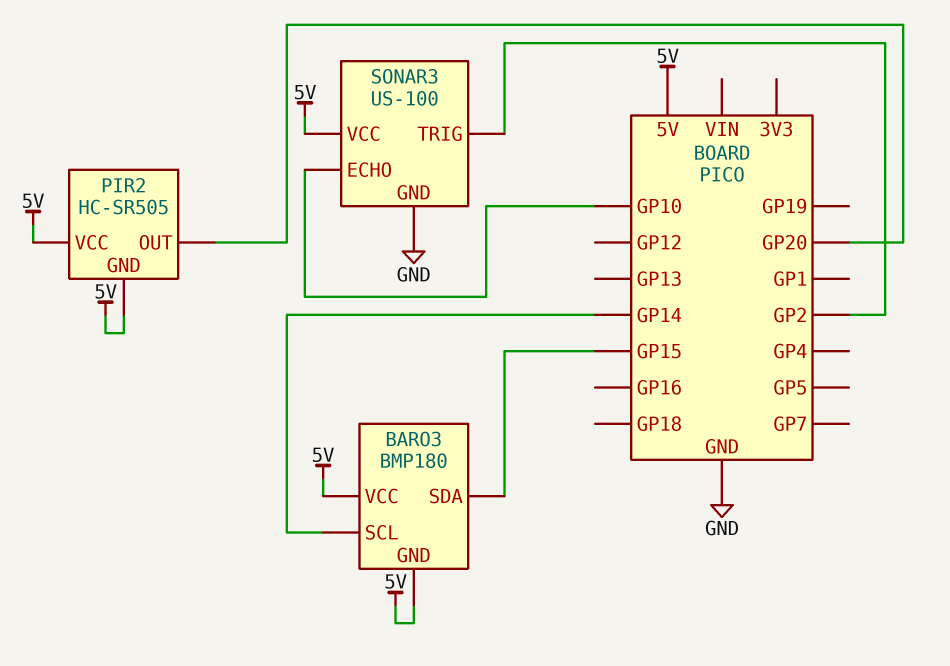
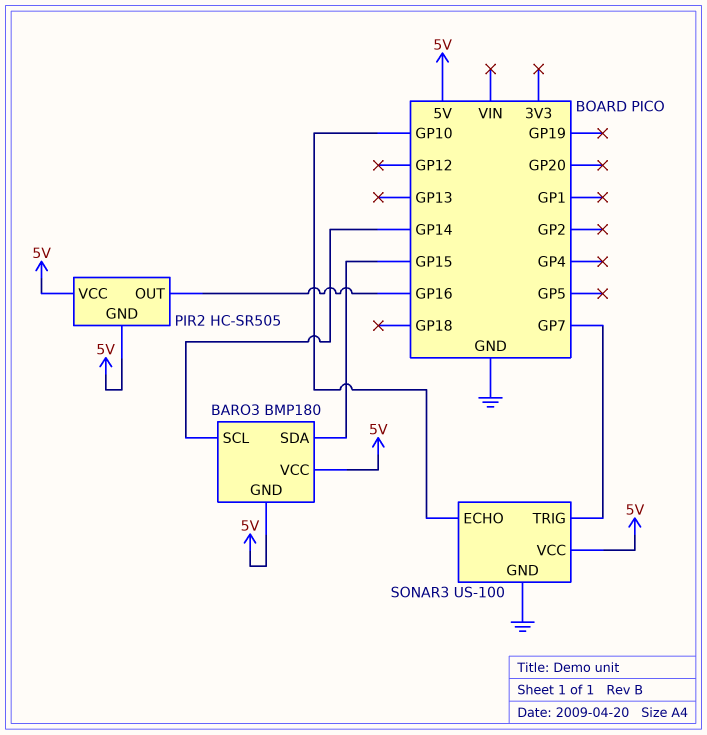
PIR2 pin OUT: GP20 -> GP16
SONAR3 pin TRIG: GP2 -> GP7

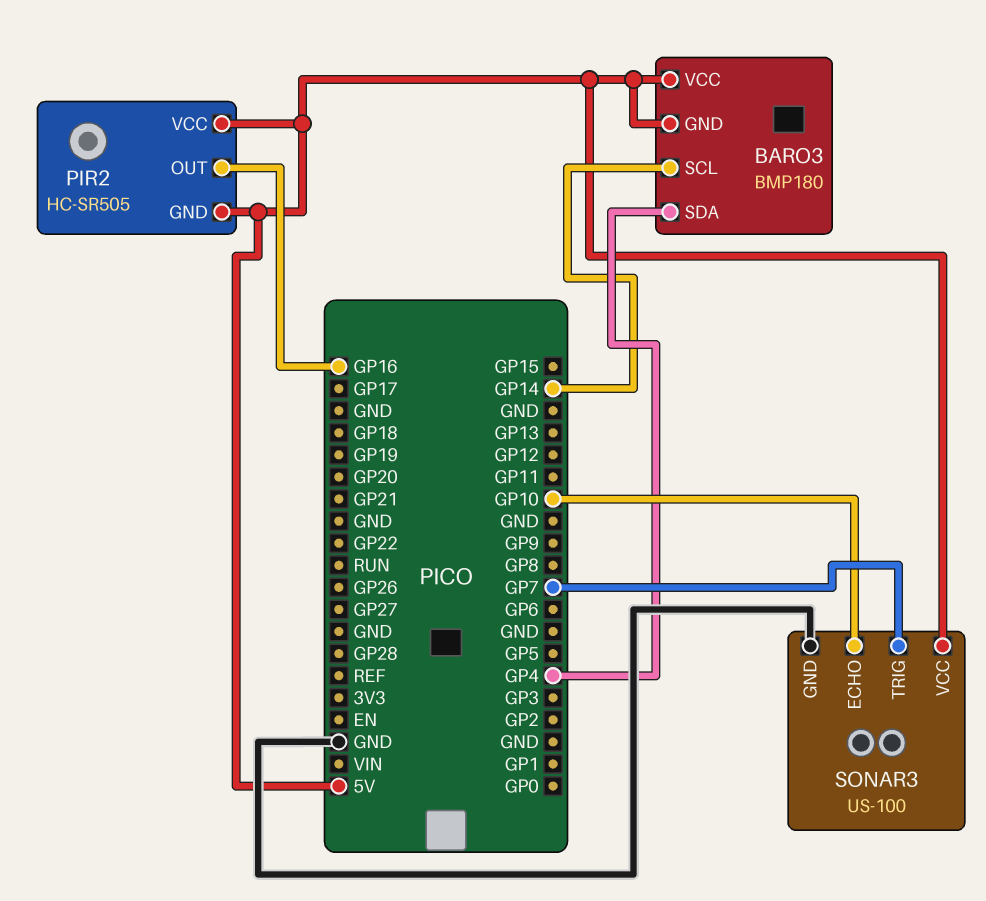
BARO3 pin SDA: GP15 -> GP4

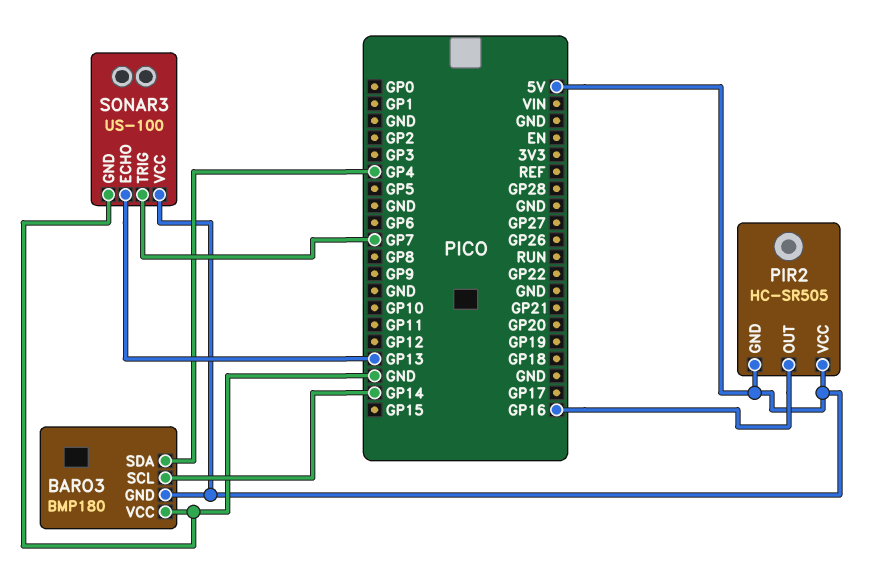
BARO3 pin VCC: 5V -> GND
SONAR3 pin ECHO: GP10 -> GP13

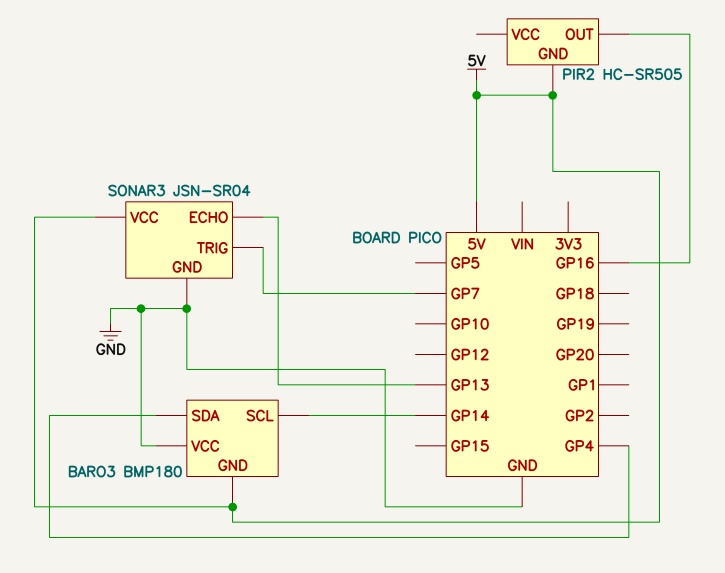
PIR2 pin VCC: 5V -> none
SONAR3: US-100 -> JSN-SR04

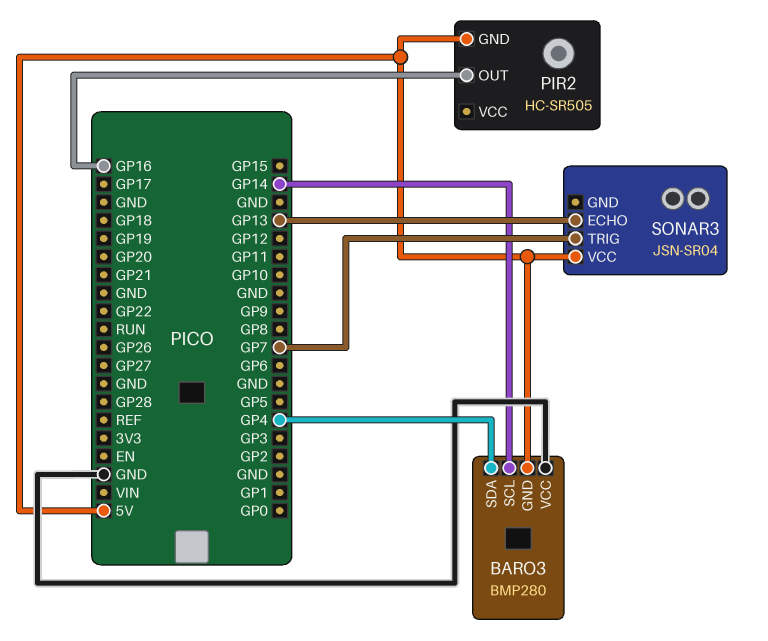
BARO3: BMP180 -> BMP280
SONAR3 pin GND: GND -> none

